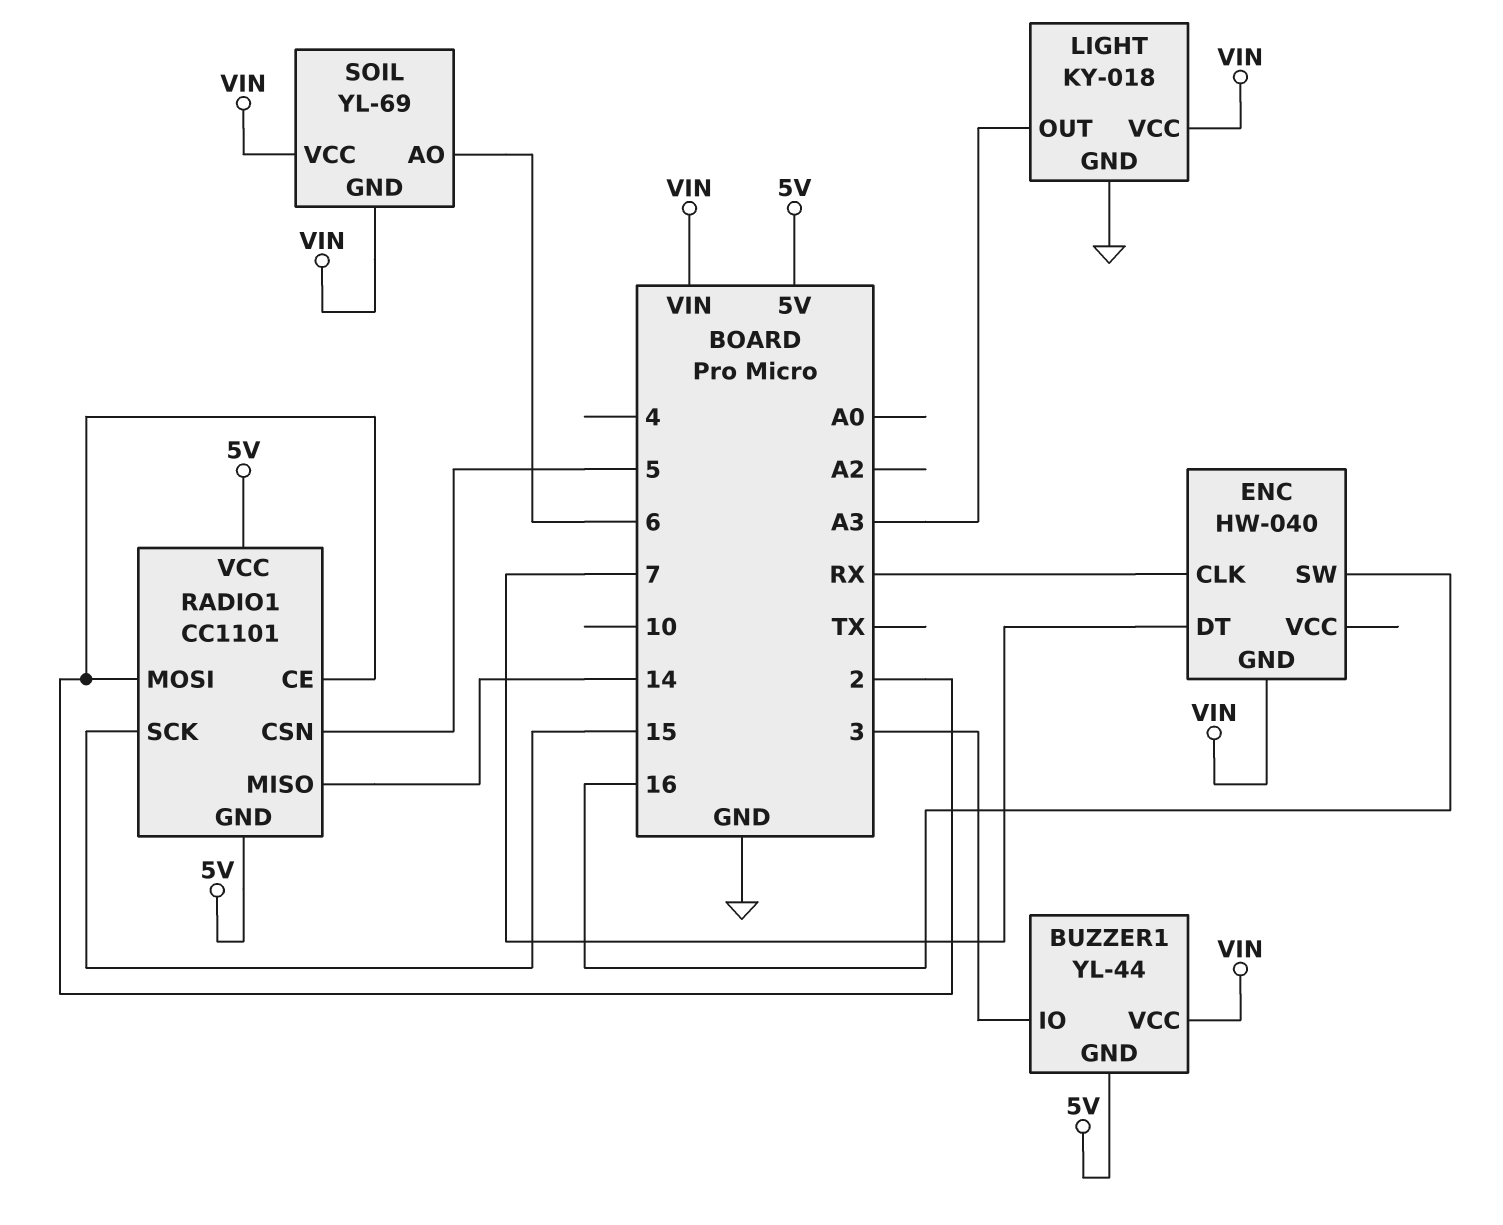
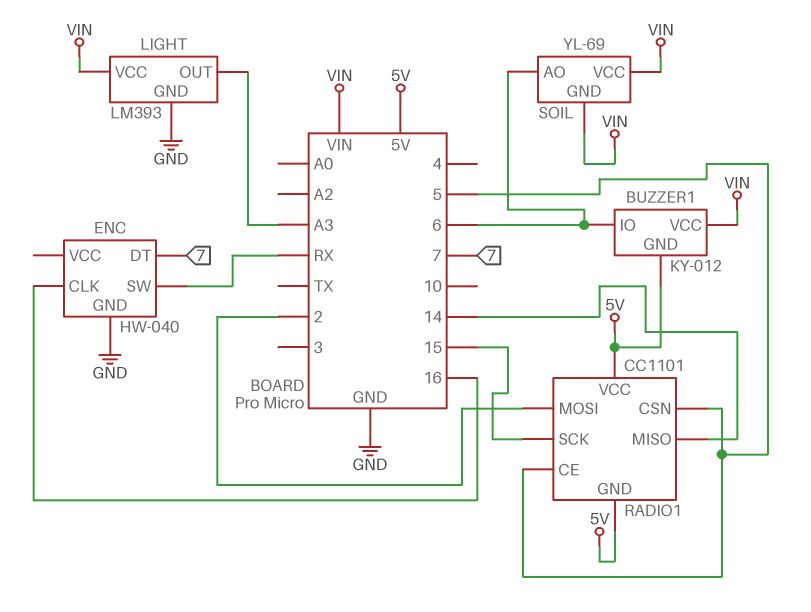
BUZZER1: YL-44 -> KY-012
BUZZER1 pin IO: 3 -> 6
ENC pin CLK: RX -> 16
ENC pin GND: VIN -> GND
ENC pin SW: 16 -> RX
LIGHT: KY-018 -> LM393
RADIO1 pin CE: 2 -> 5

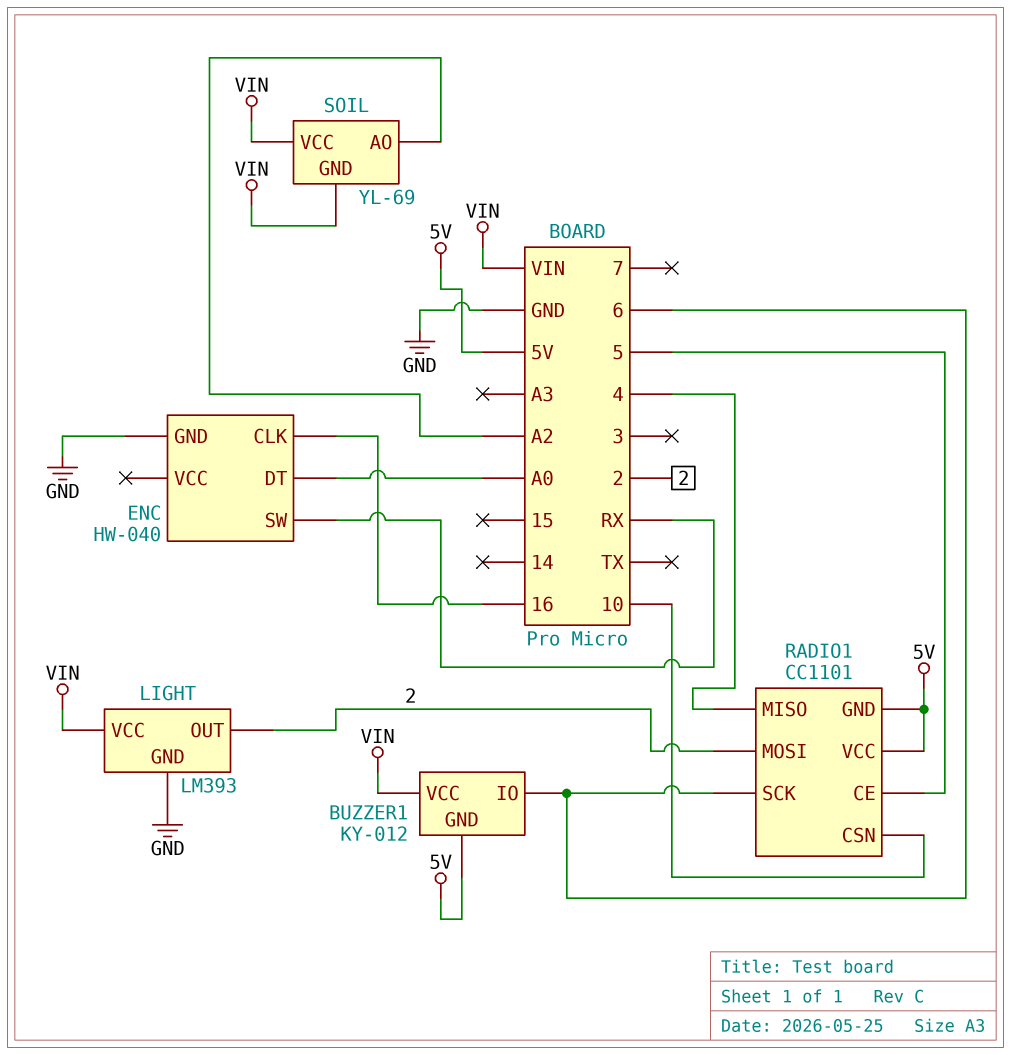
ENC pin DT: 7 -> A0
LIGHT pin OUT: A3 -> 2
RADIO1 pin CSN: 5 -> 10
RADIO1 pin MISO: 14 -> 4
RADIO1 pin SCK: 15 -> 6
SOIL pin AO: 6 -> A2

